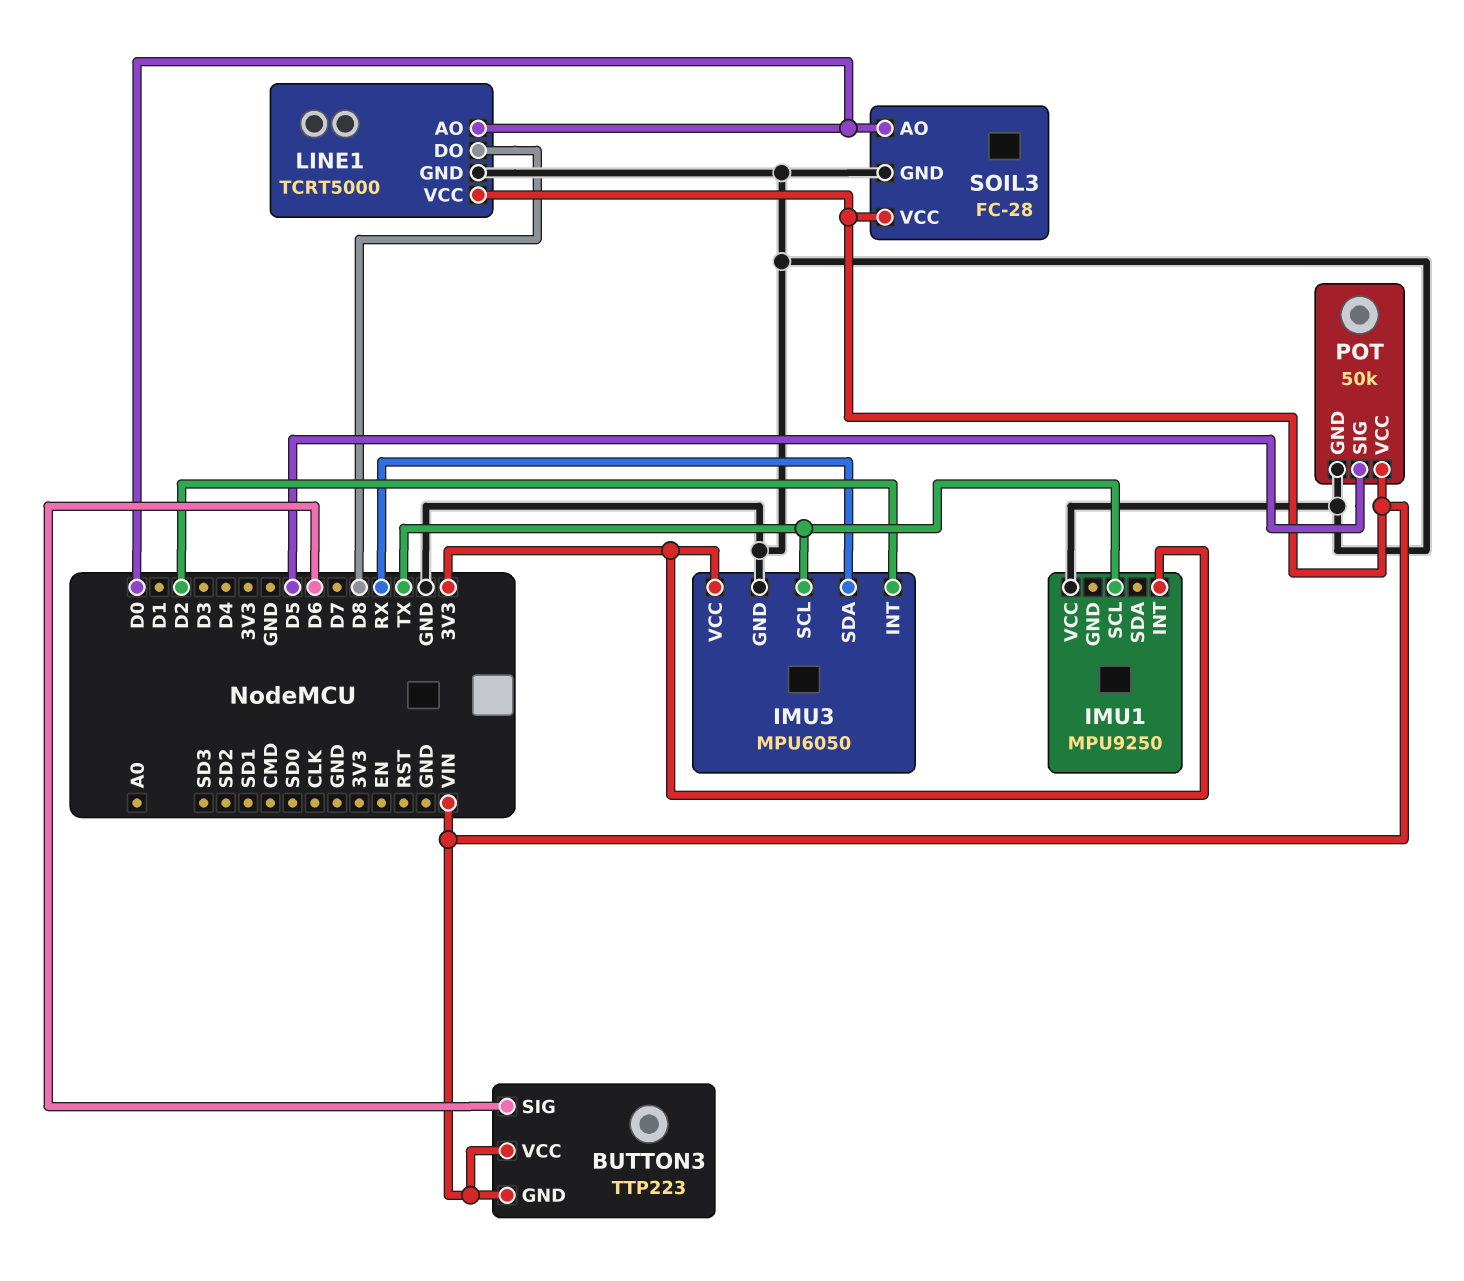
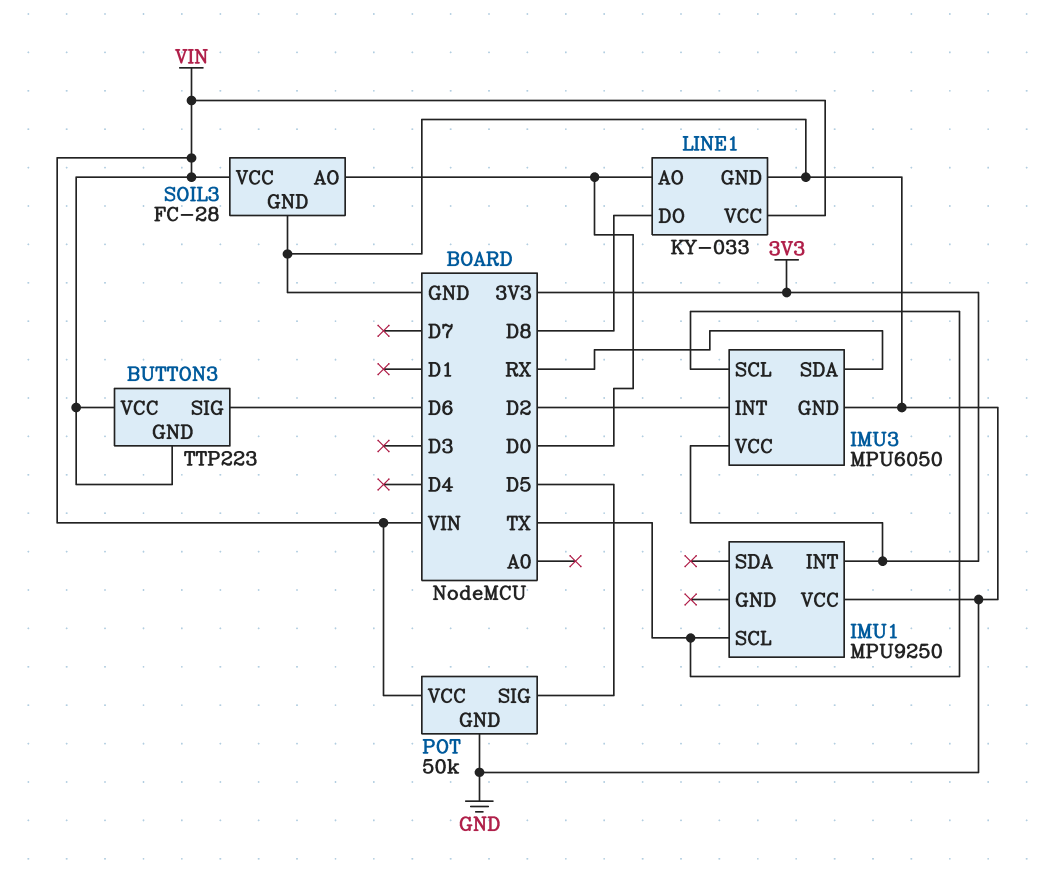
LINE1: TCRT5000 -> KY-033

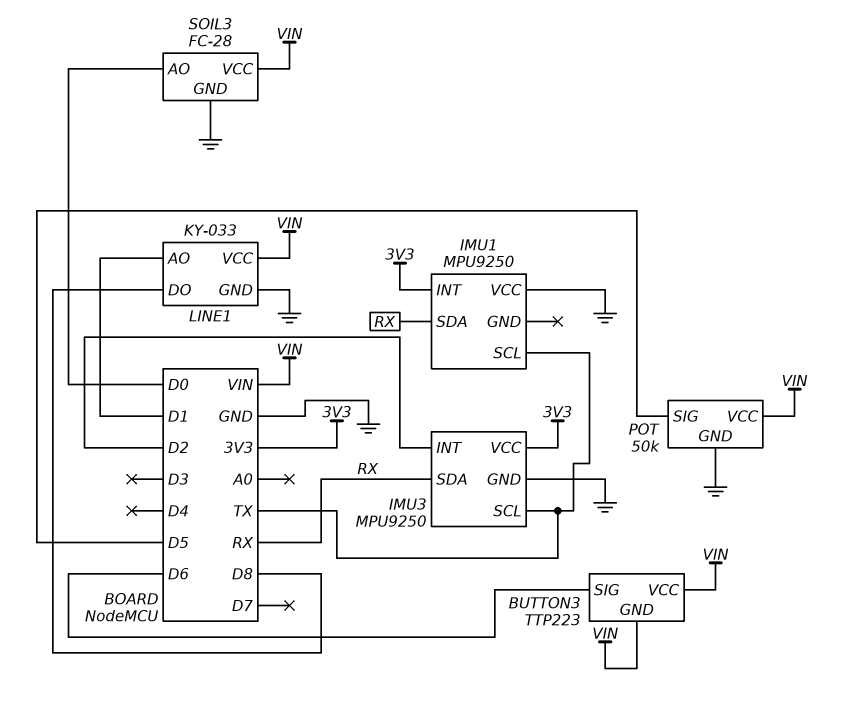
IMU1 pin SDA: none -> RX
IMU3: MPU6050 -> MPU9250
LINE1 pin AO: D0 -> D1

